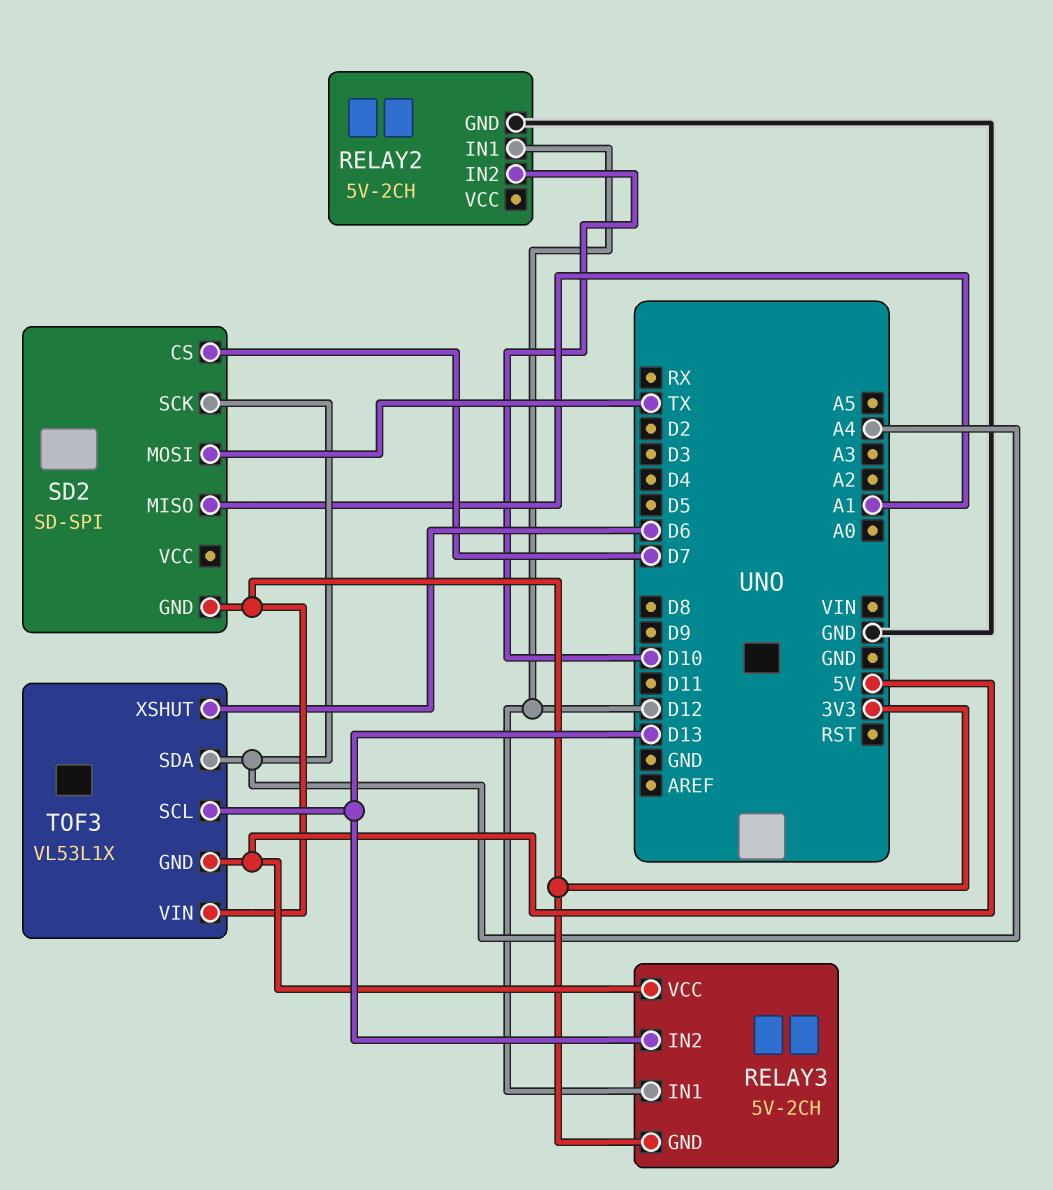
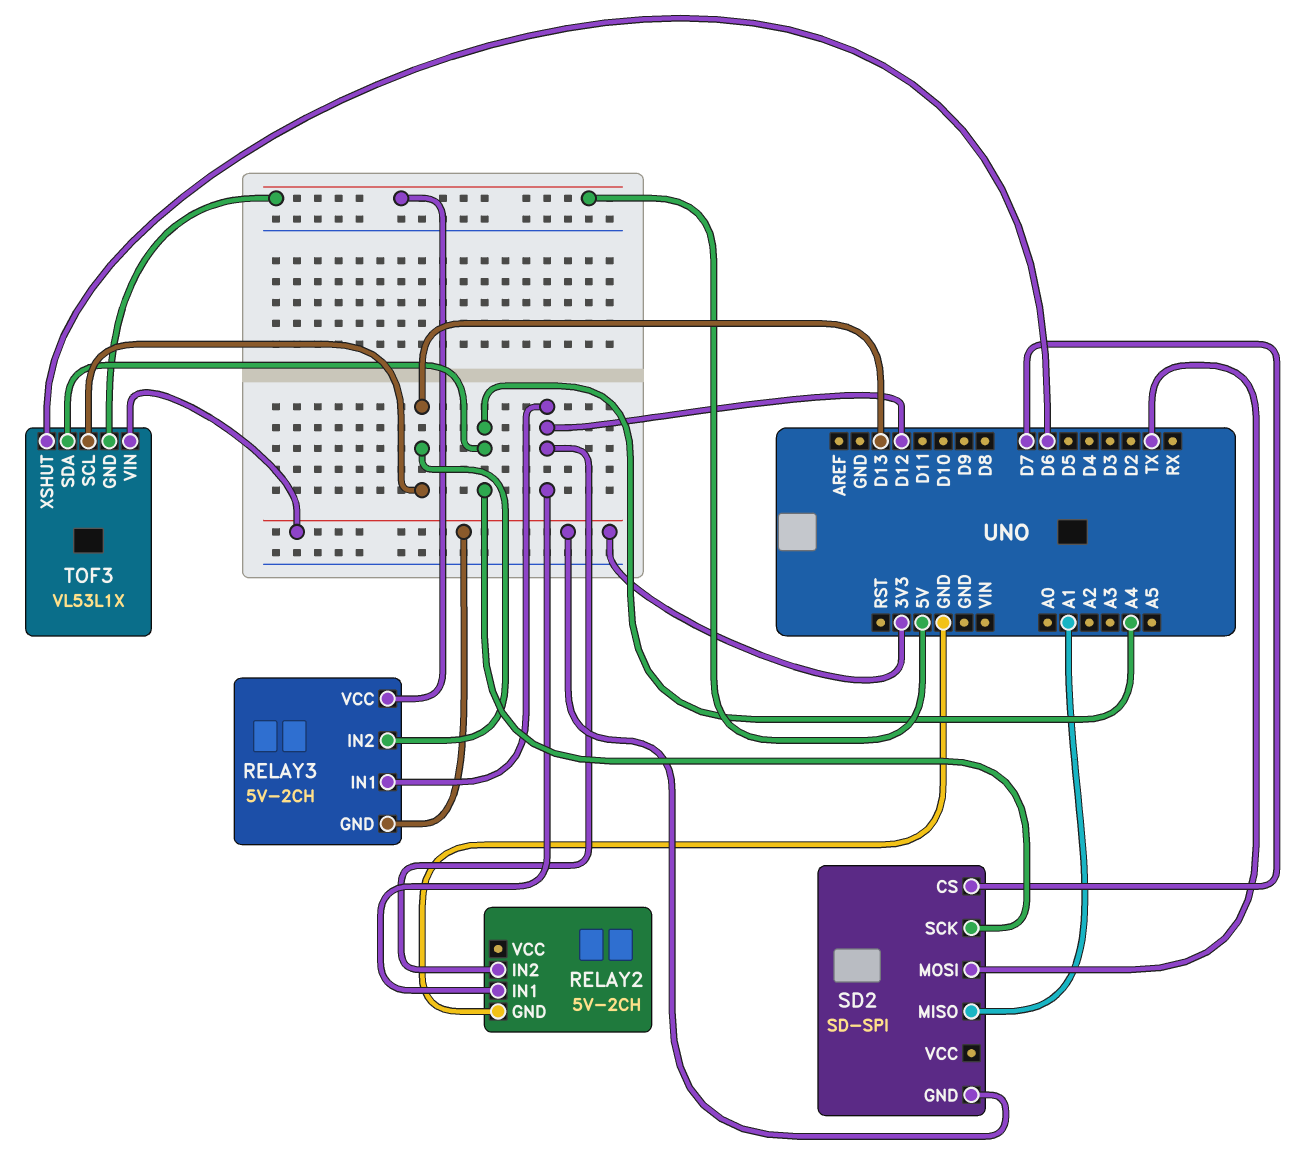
RELAY2 pin IN2: D10 -> D12

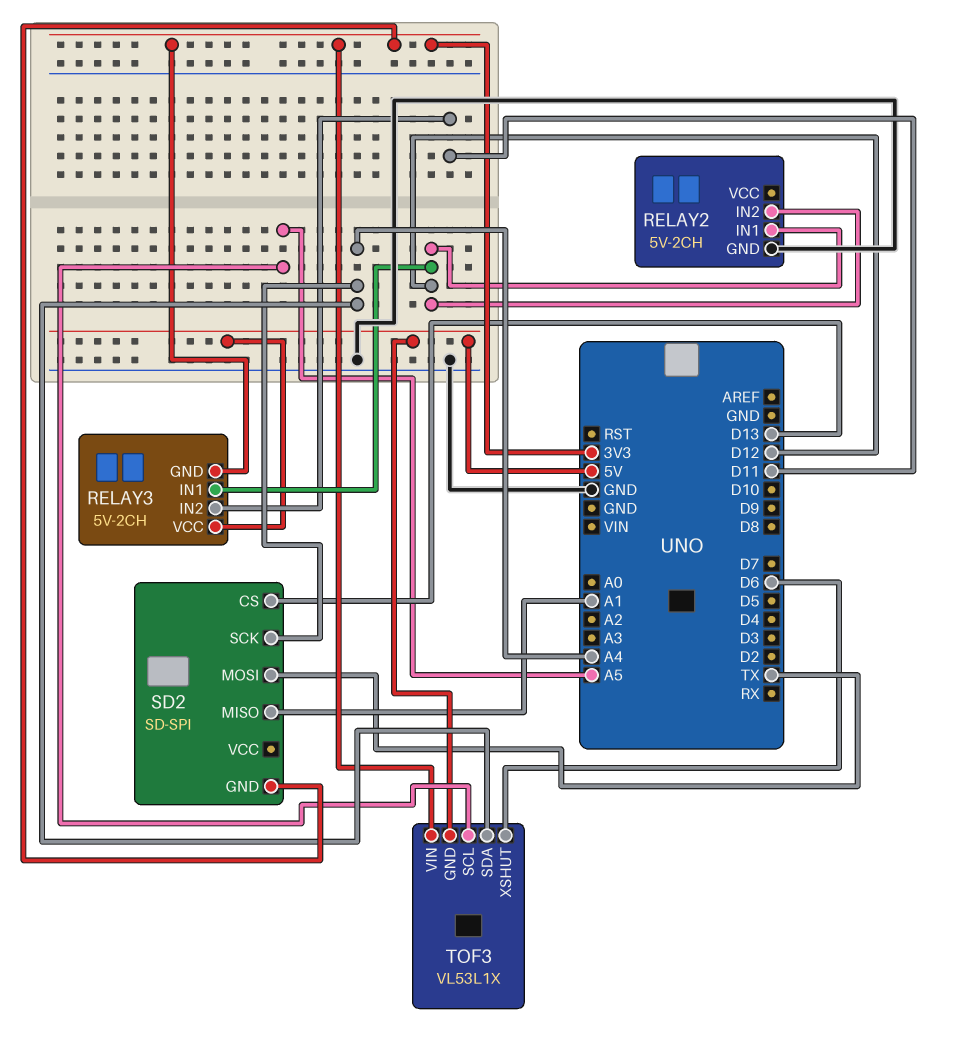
RELAY3 pin IN2: D13 -> D11
SD2 pin CS: D7 -> D13
TOF3 pin SCL: D13 -> A5

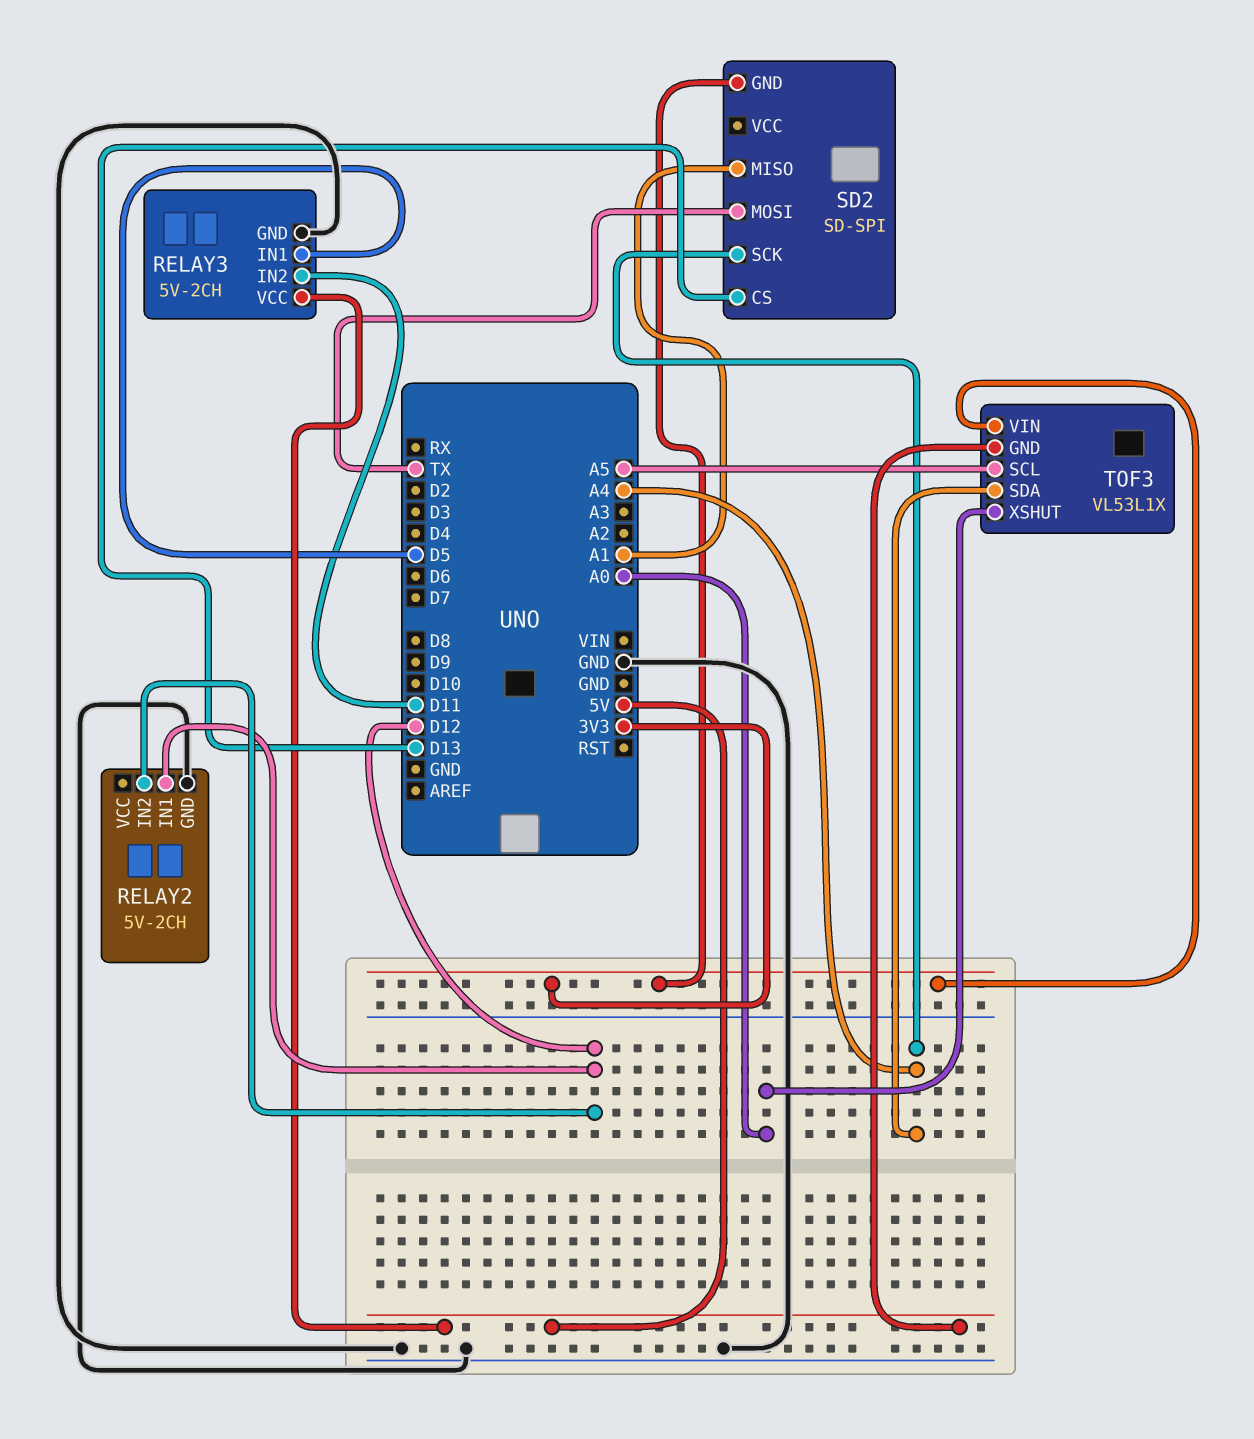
RELAY3 pin GND: 3V3 -> GND
RELAY3 pin IN1: D12 -> D5
TOF3 pin XSHUT: D6 -> A0

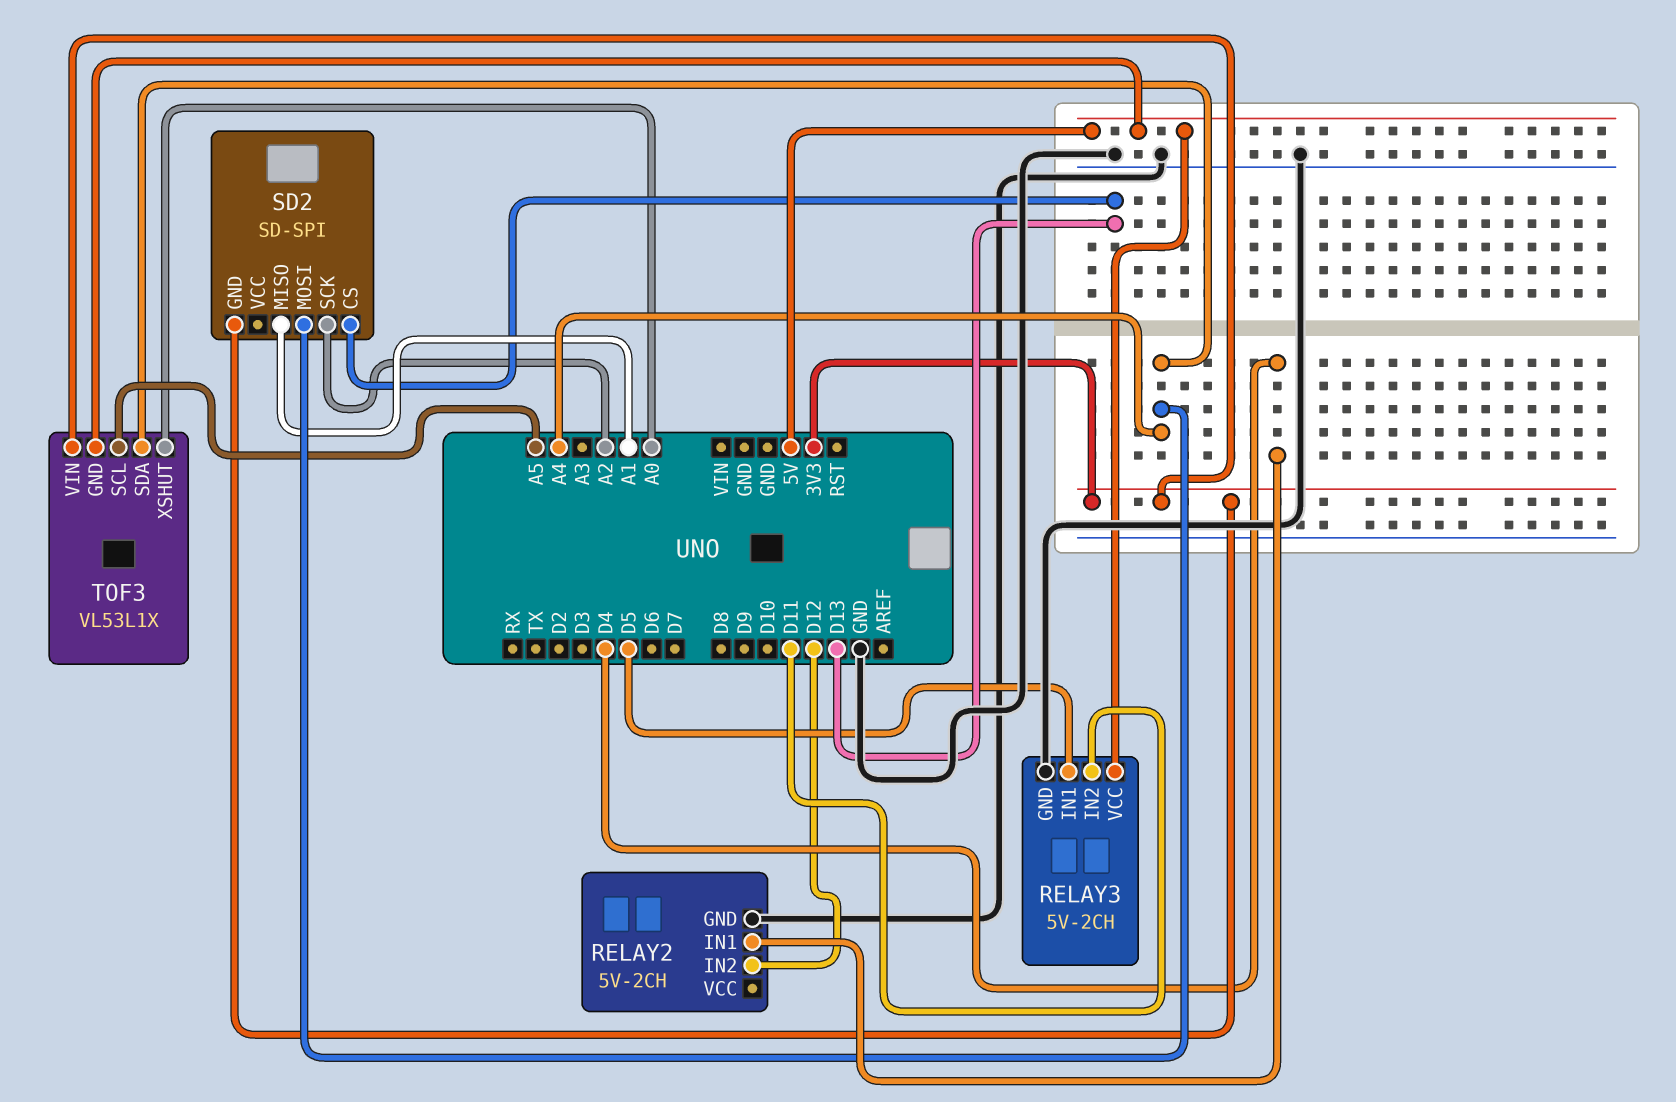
RELAY2 pin IN1: D12 -> D4
SD2 pin MOSI: TX -> A4
SD2 pin SCK: A4 -> A2

